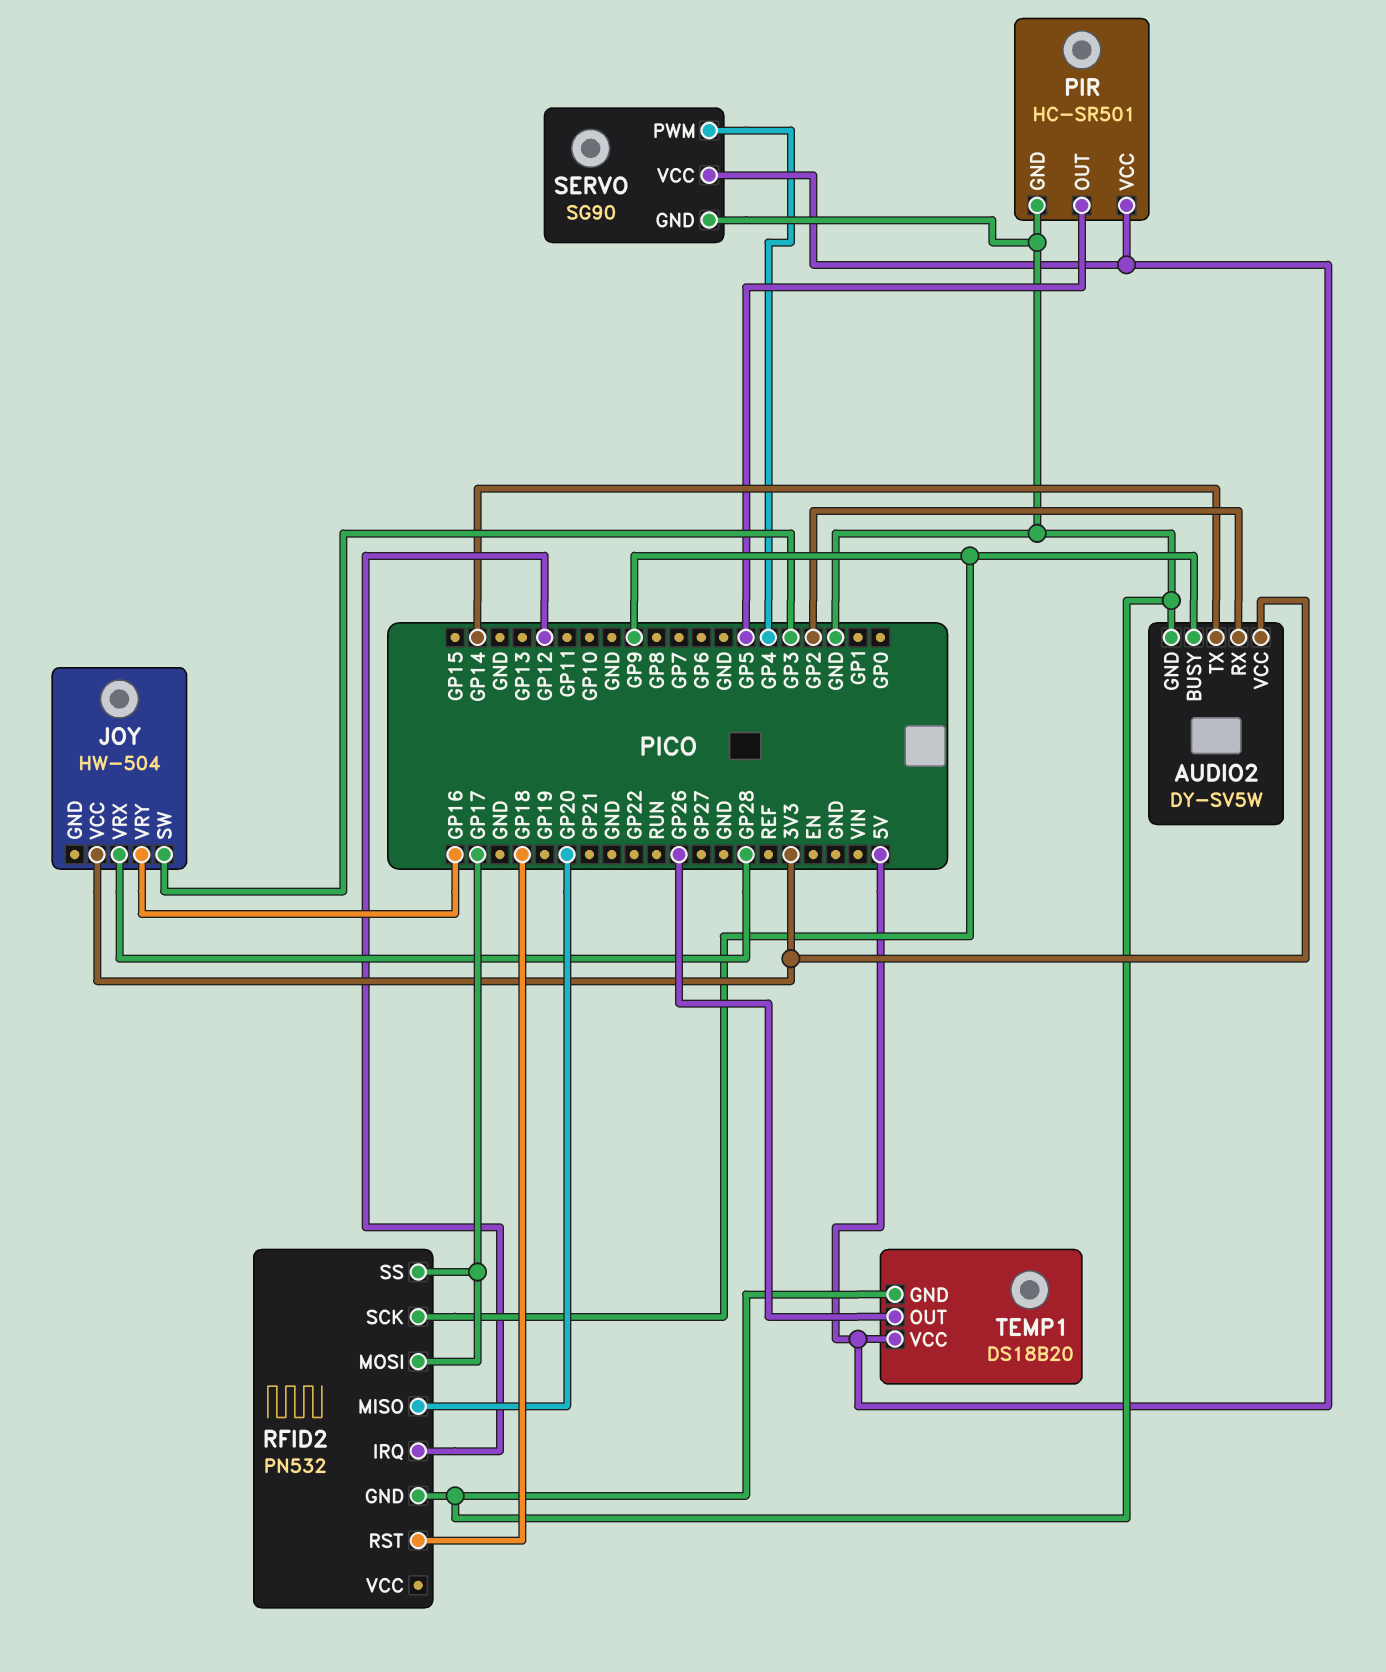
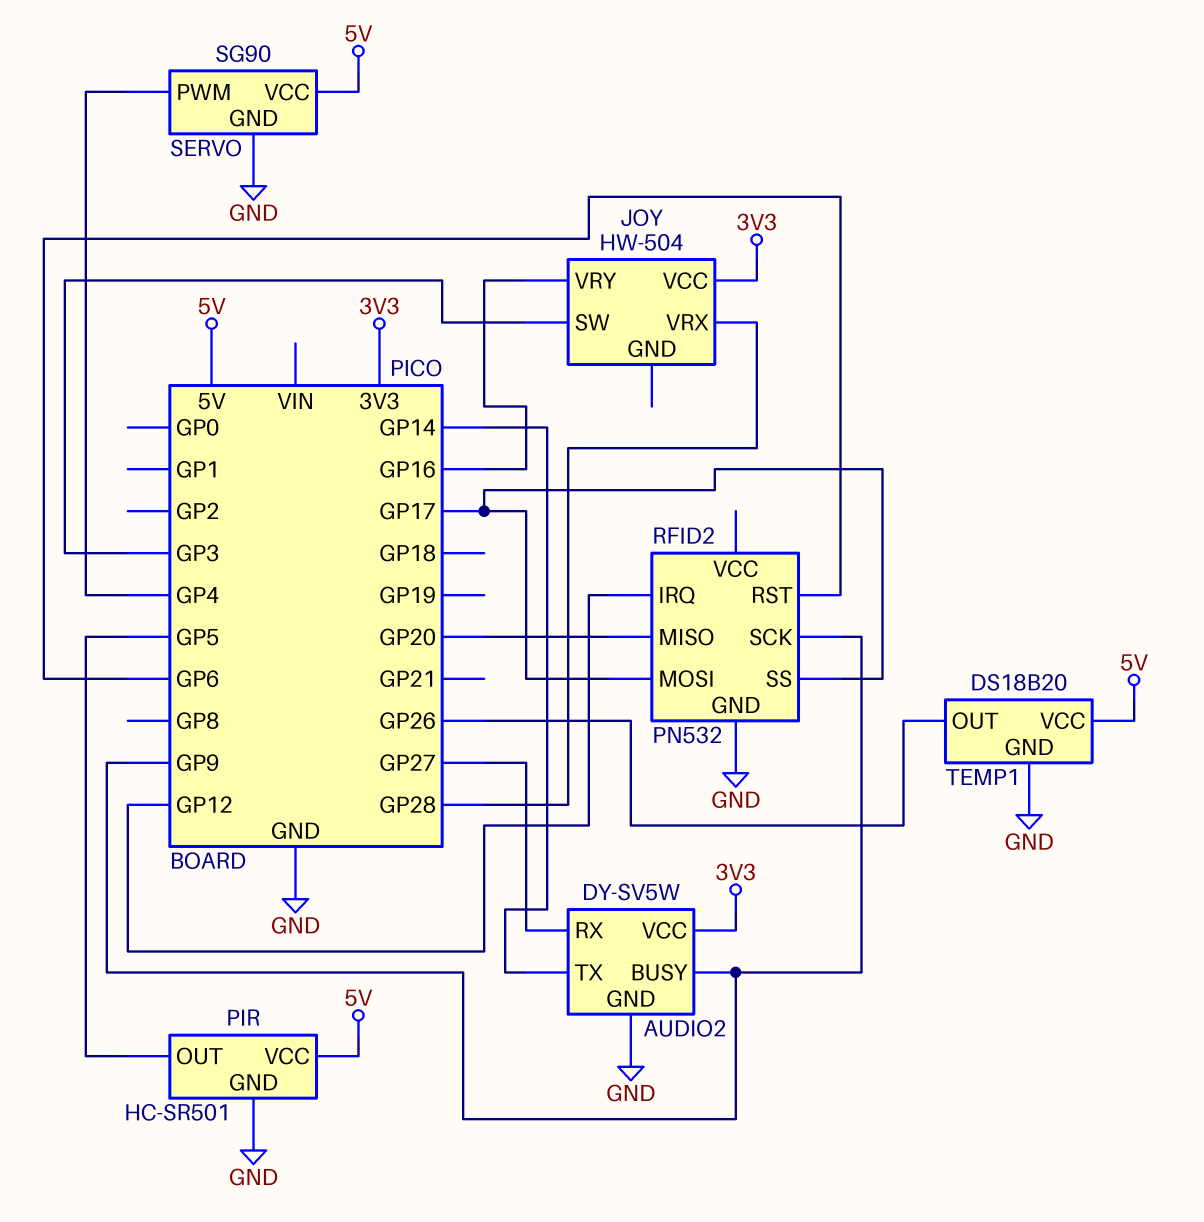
AUDIO2 pin RX: GP2 -> GP27
RFID2 pin RST: GP18 -> GP6

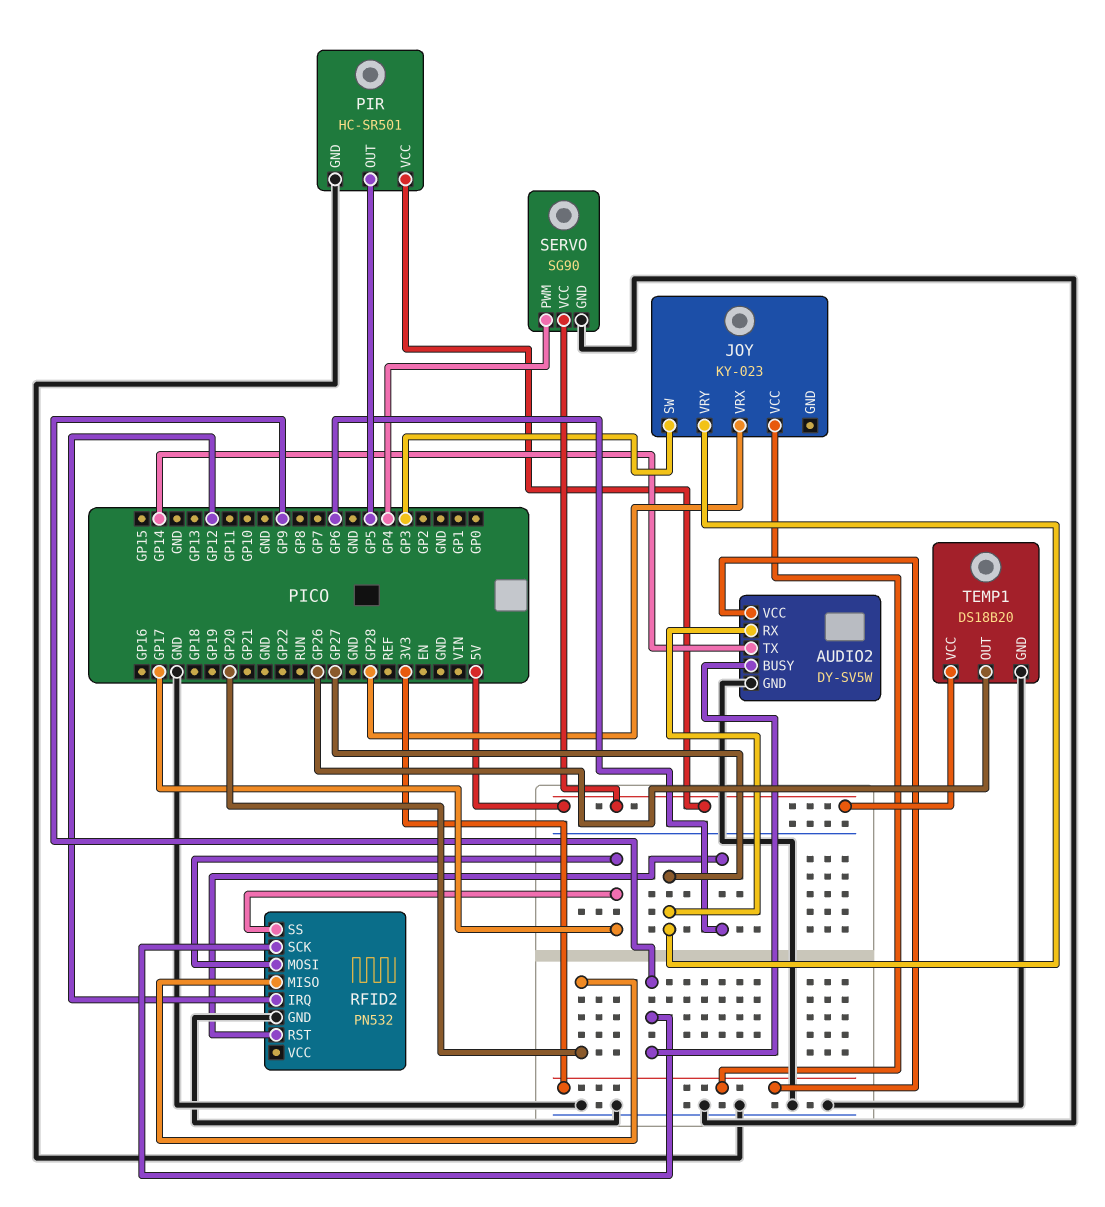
JOY: HW-504 -> KY-023
JOY pin VRY: GP16 -> GP27

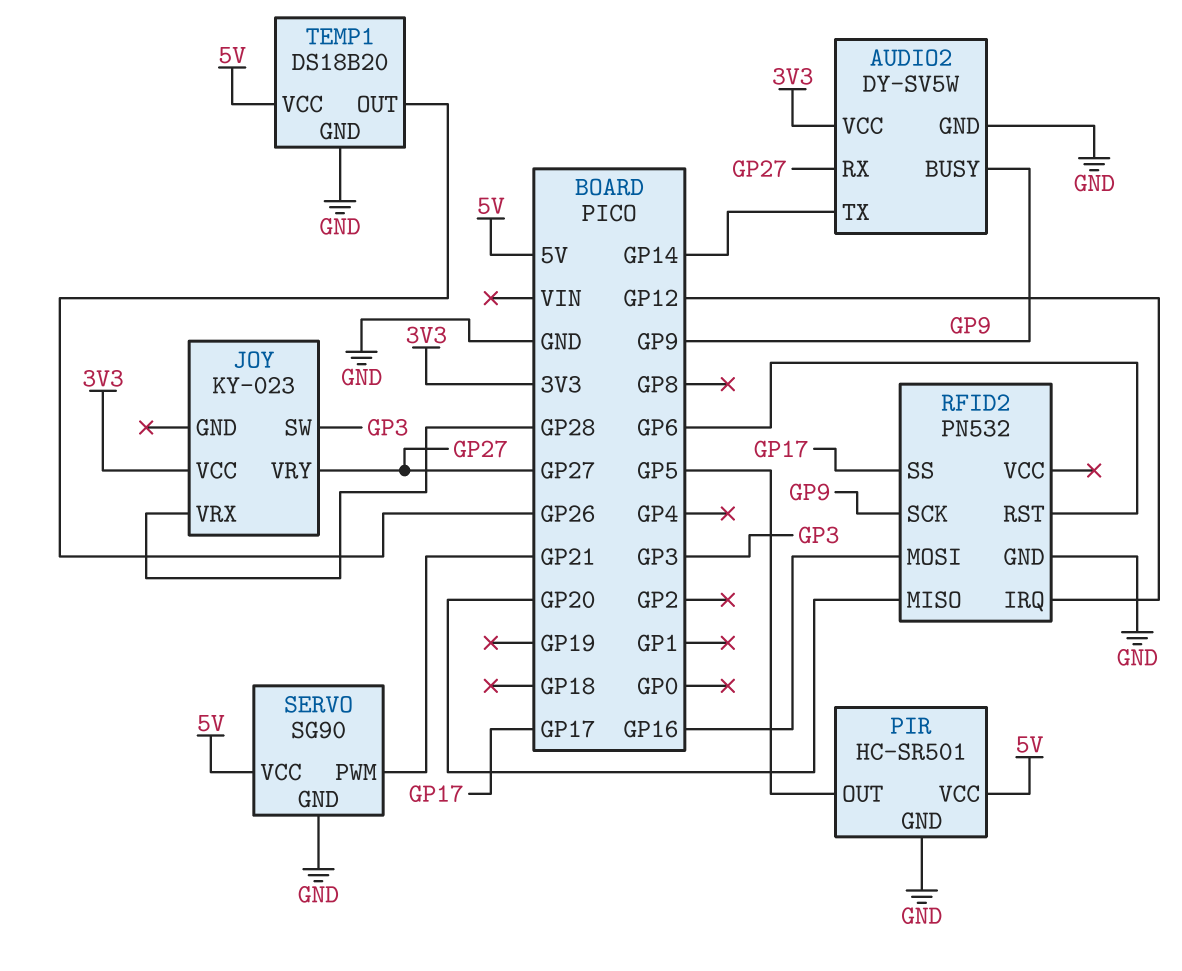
RFID2 pin MOSI: GP17 -> GP16
SERVO pin PWM: GP4 -> GP21

